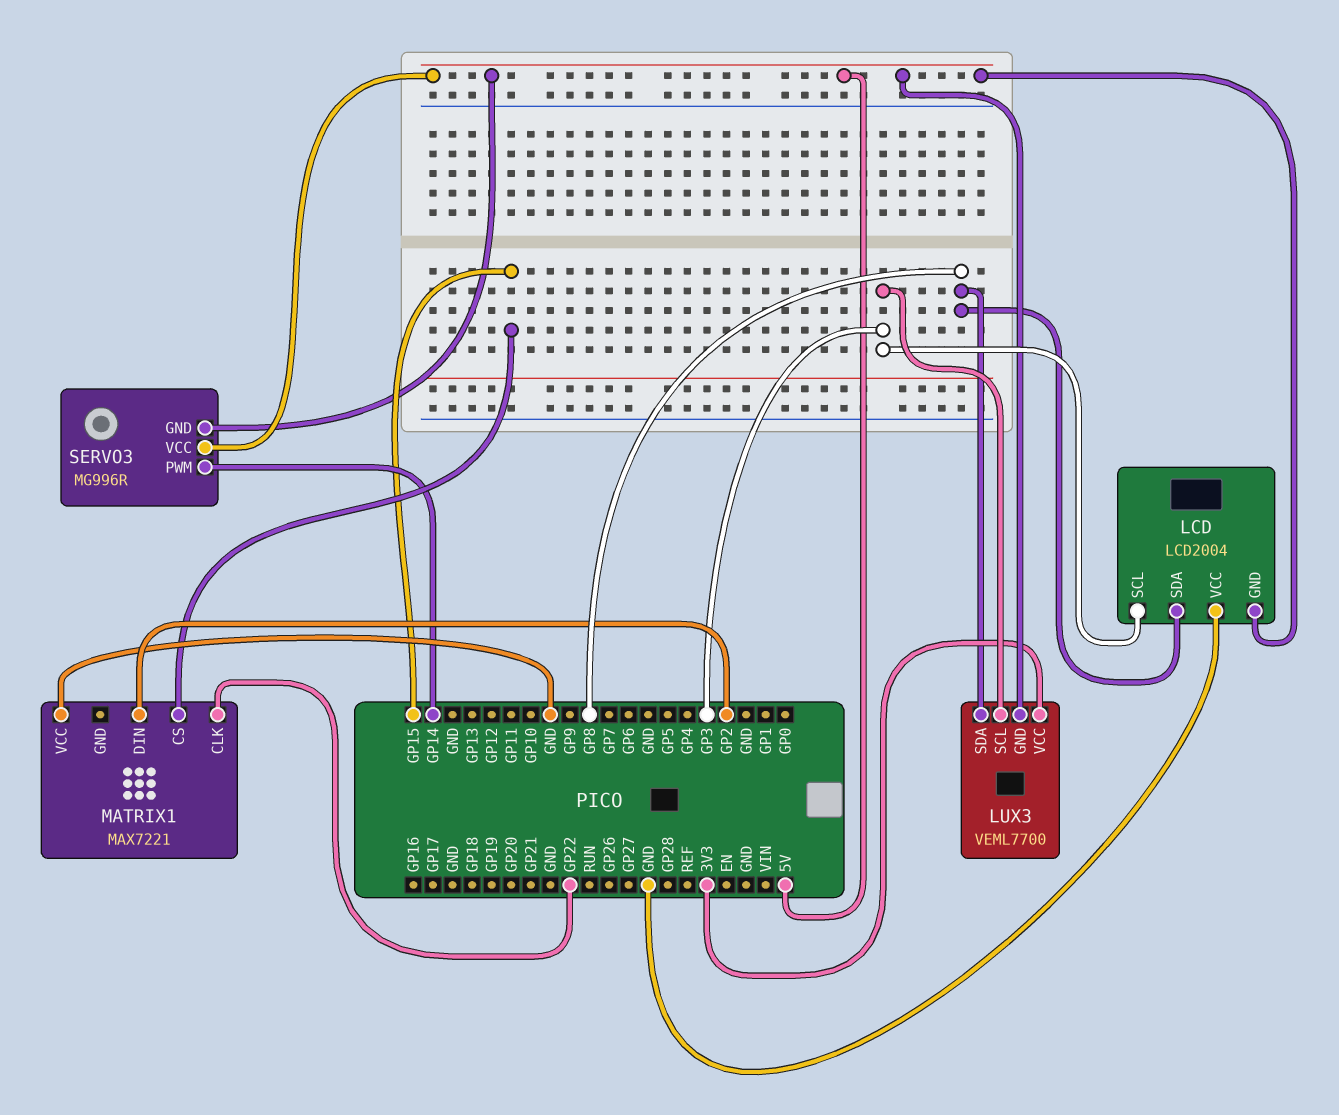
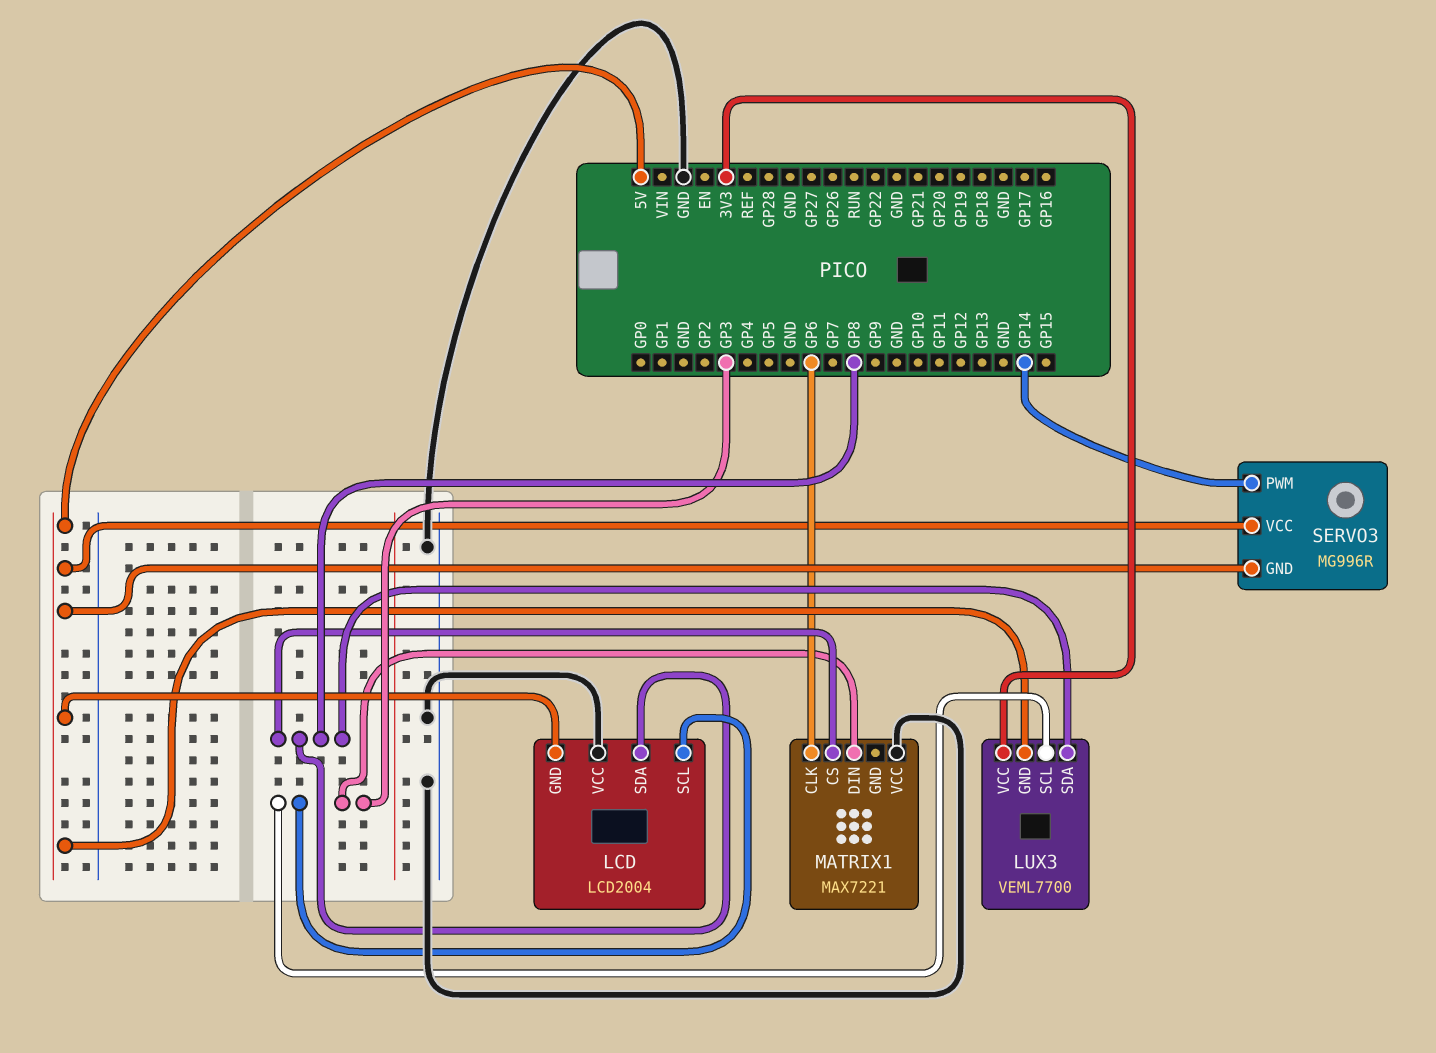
MATRIX1 pin CLK: GP22 -> GP6
MATRIX1 pin CS: GP15 -> GP8
MATRIX1 pin DIN: GP2 -> GP3

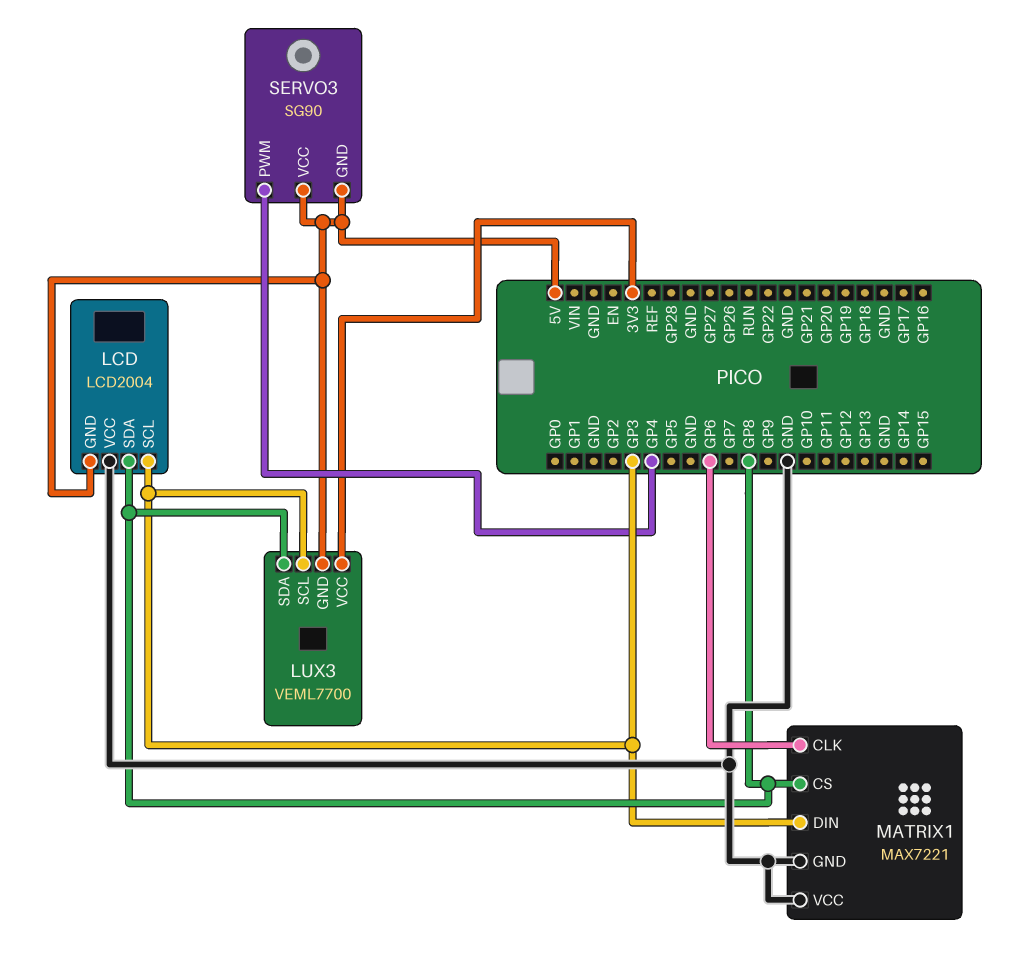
MATRIX1 pin GND: none -> GND
SERVO3: MG996R -> SG90
SERVO3 pin PWM: GP14 -> GP4

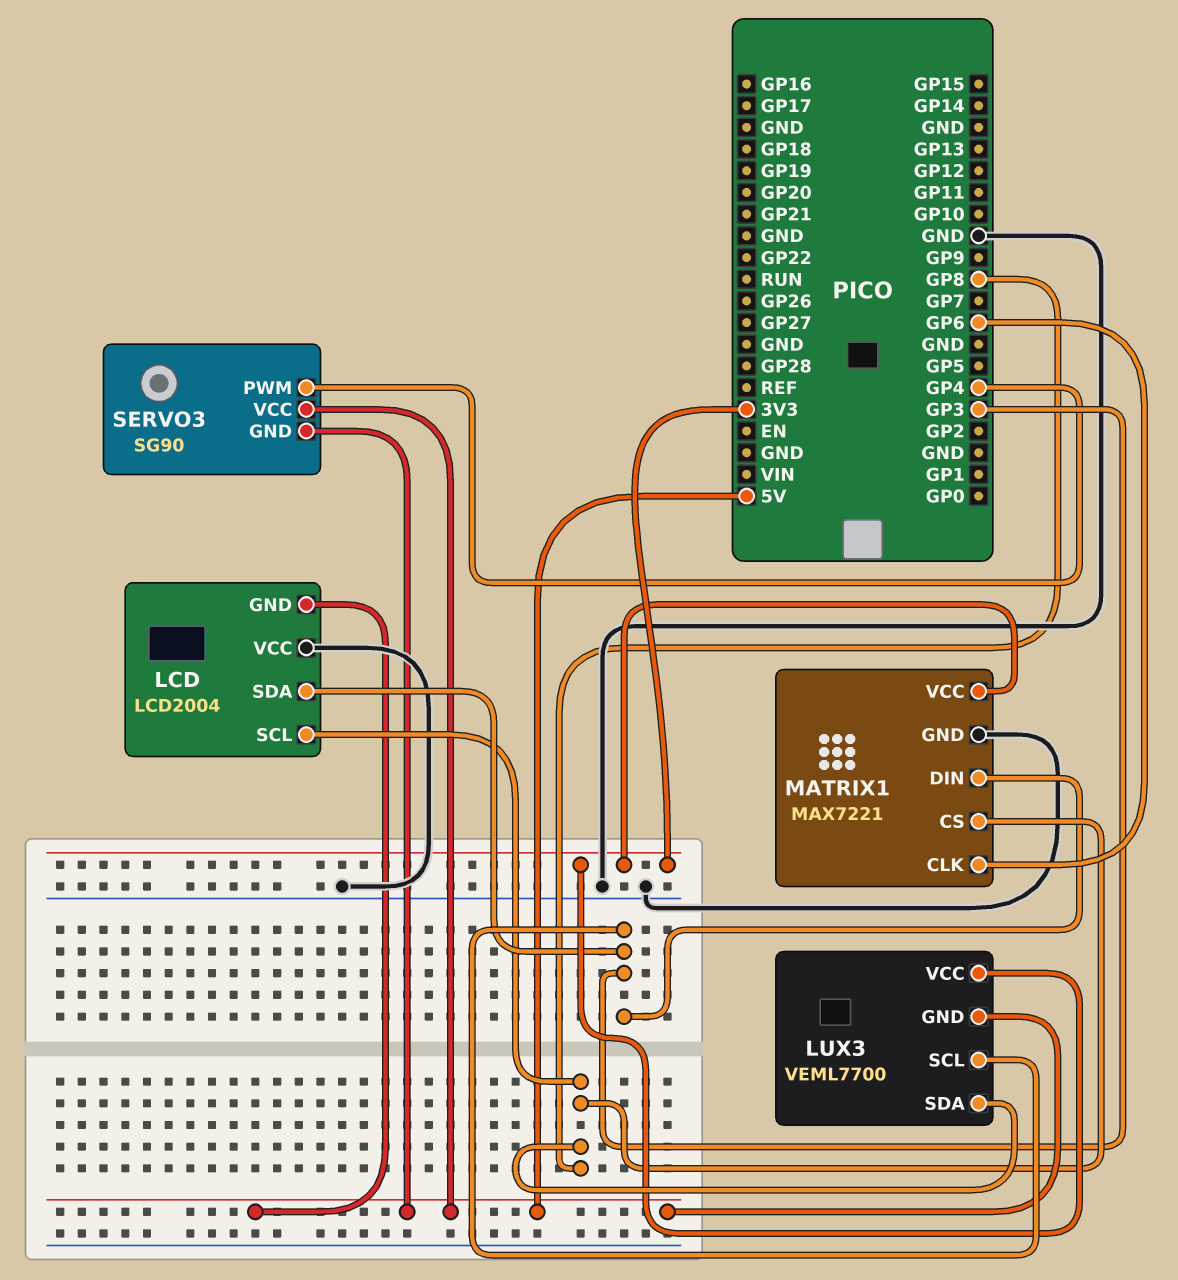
LCD pin SCL: GP3 -> GP8
LCD pin SDA: GP8 -> GP3
MATRIX1 pin VCC: GND -> 3V3

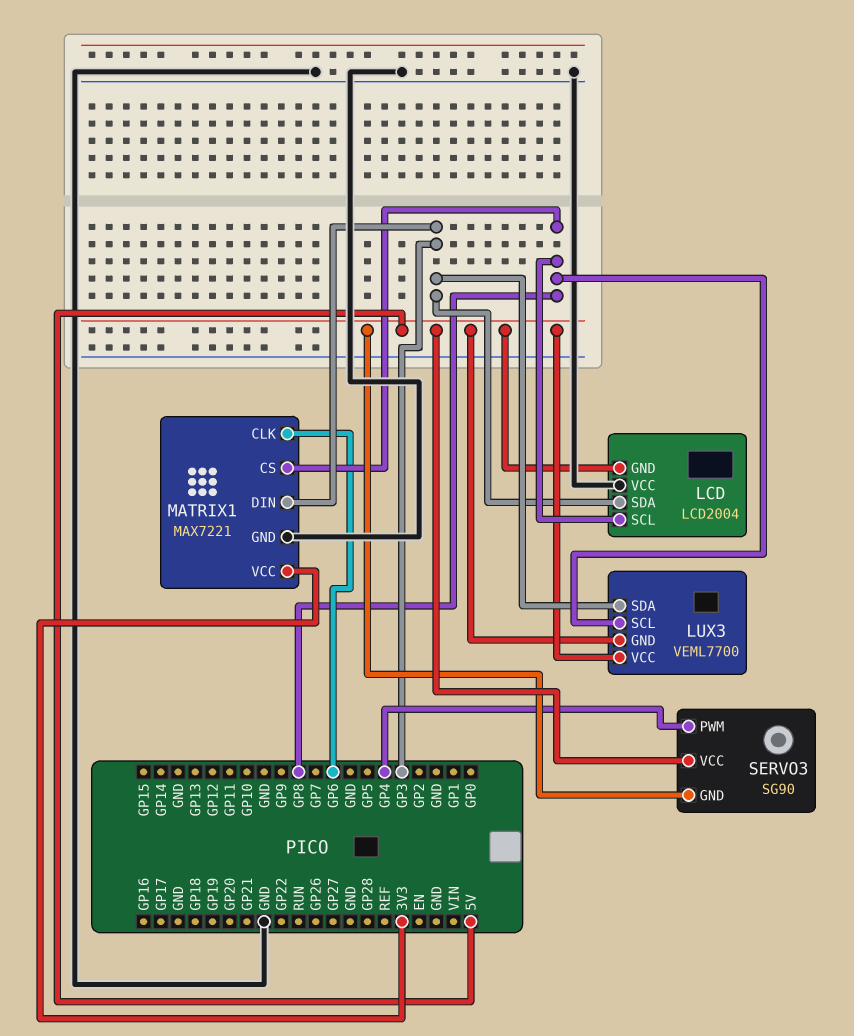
LUX3 pin SCL: GP3 -> GP8
LUX3 pin SDA: GP8 -> GP3
LUX3 pin VCC: 3V3 -> 5V

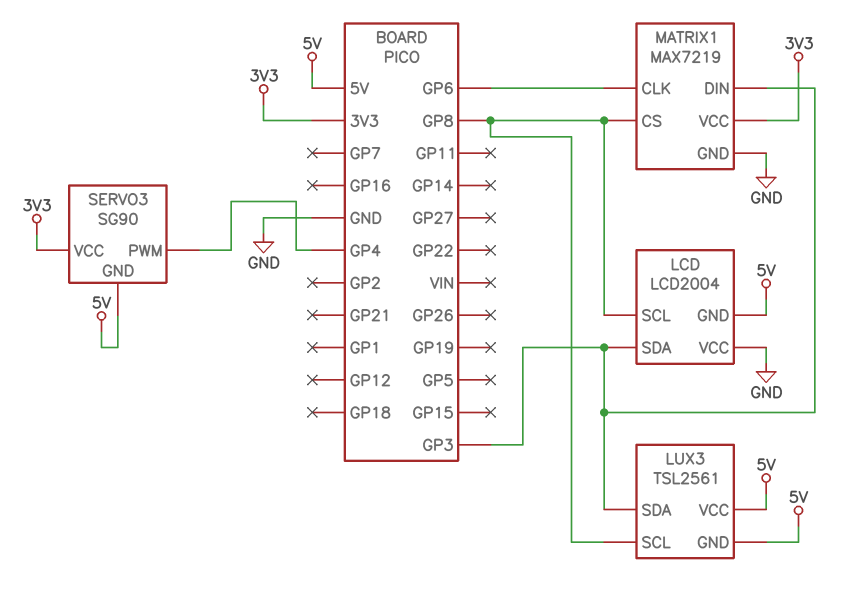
LUX3: VEML7700 -> TSL2561
MATRIX1: MAX7221 -> MAX7219
SERVO3 pin VCC: 5V -> 3V3

